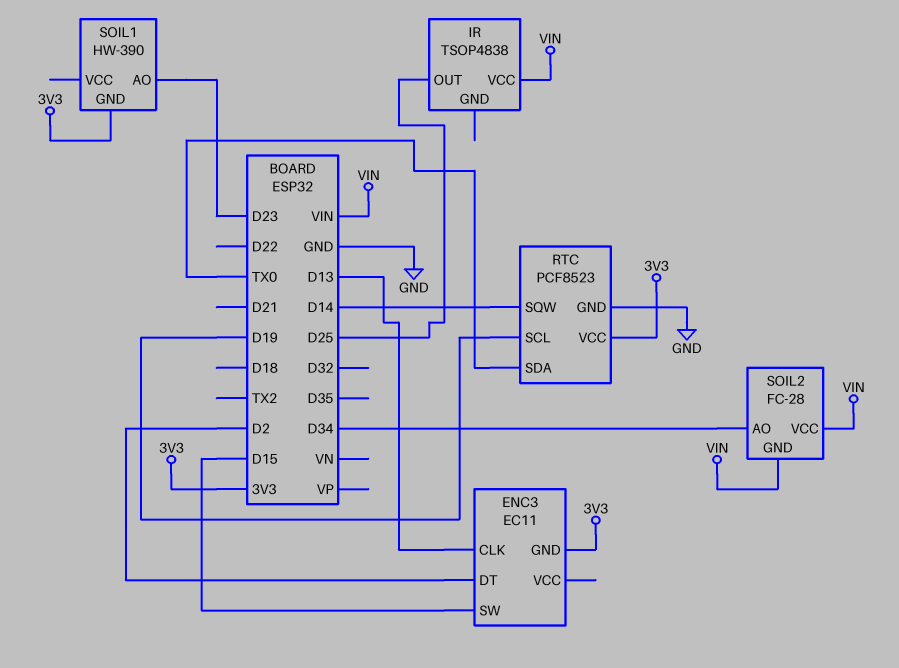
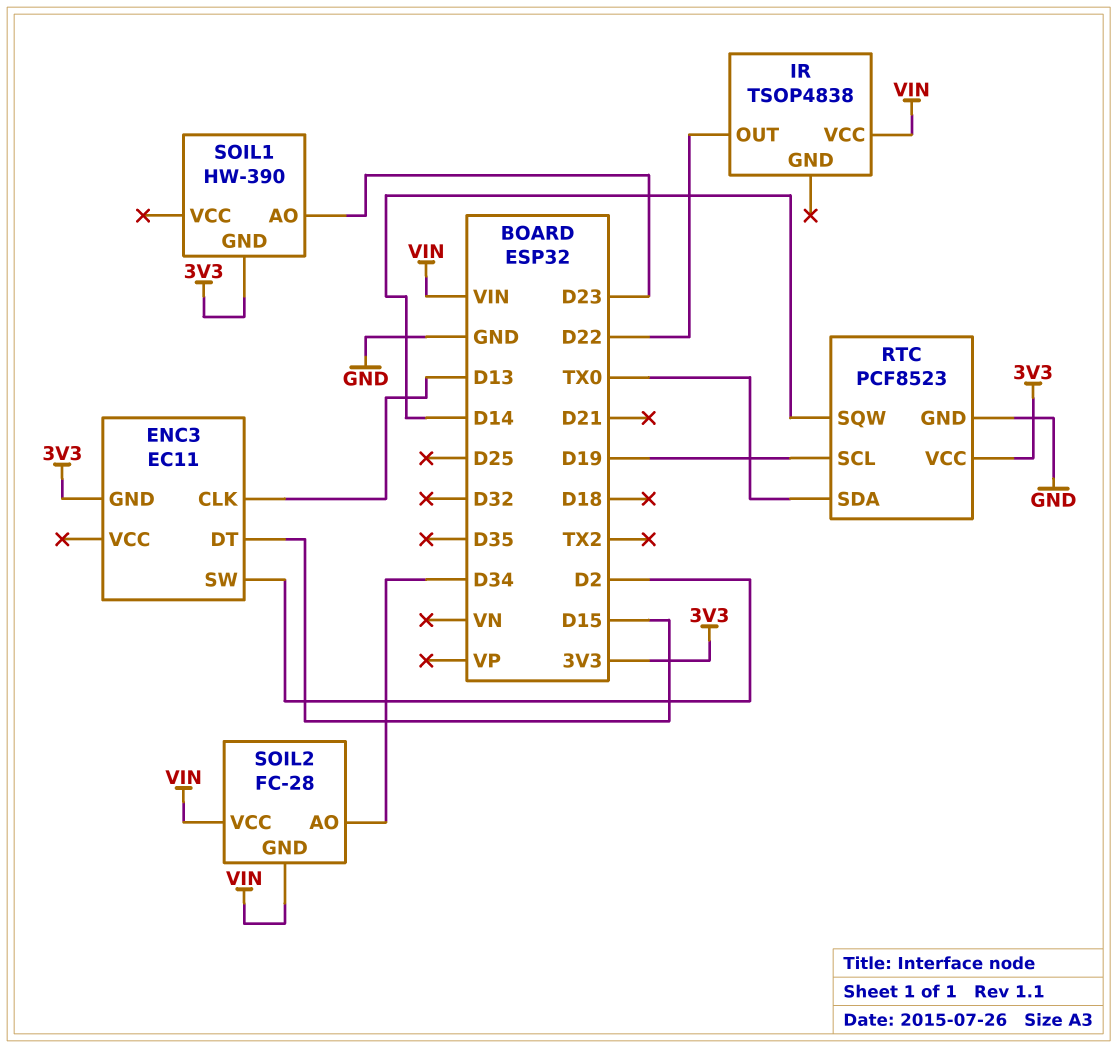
ENC3 pin DT: D2 -> D15
ENC3 pin SW: D15 -> D2
IR pin OUT: D25 -> D22

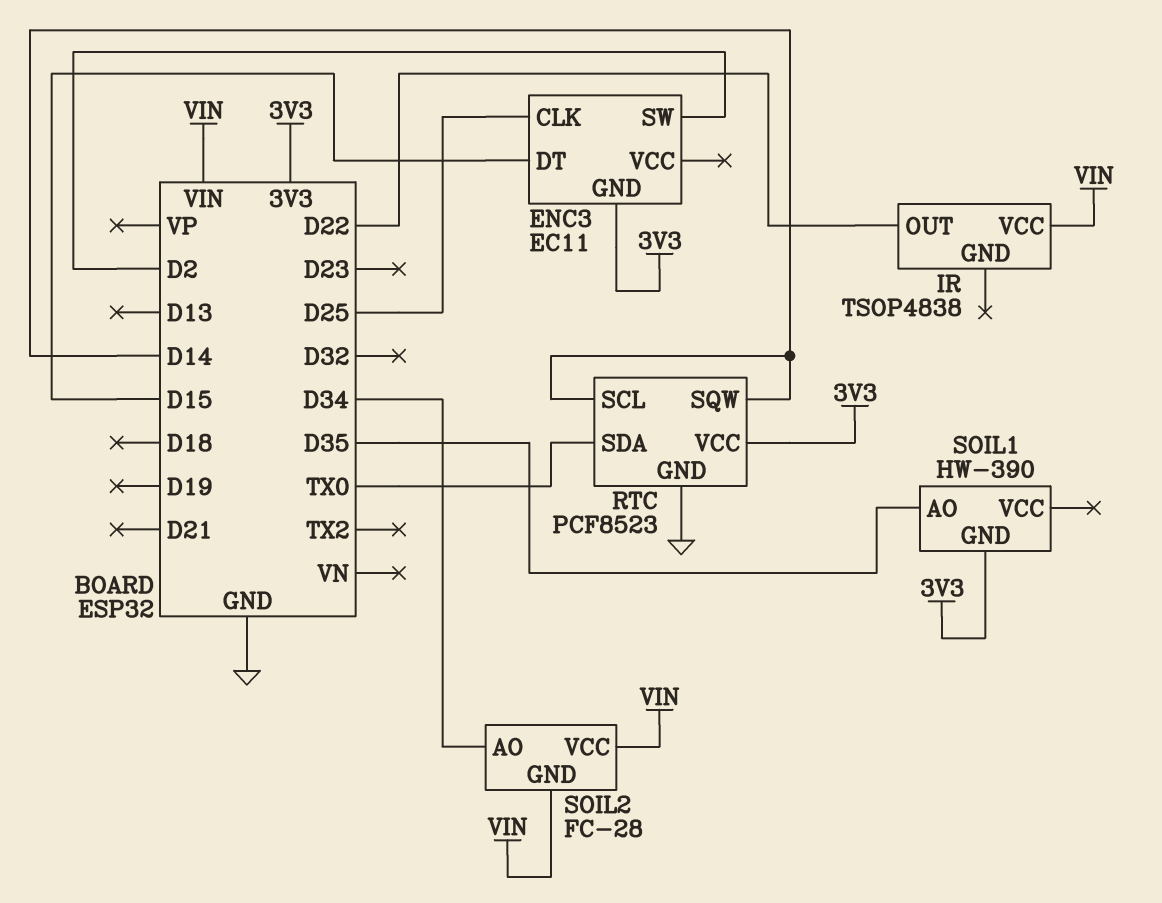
ENC3 pin CLK: D13 -> D25
RTC pin SCL: D19 -> D14
SOIL1 pin AO: D23 -> D35

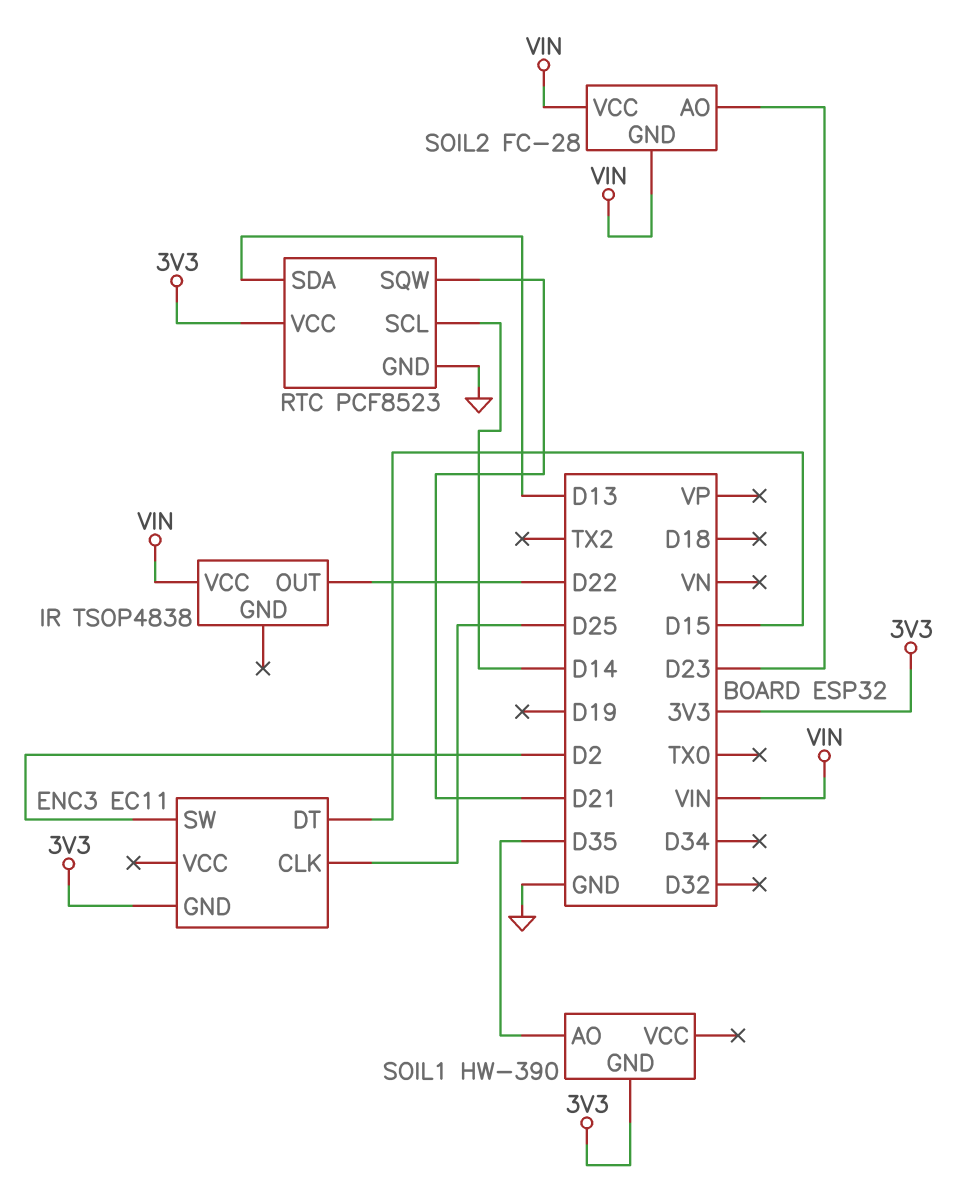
RTC pin SDA: TX0 -> D13
RTC pin SQW: D14 -> D21
SOIL2 pin AO: D34 -> D23

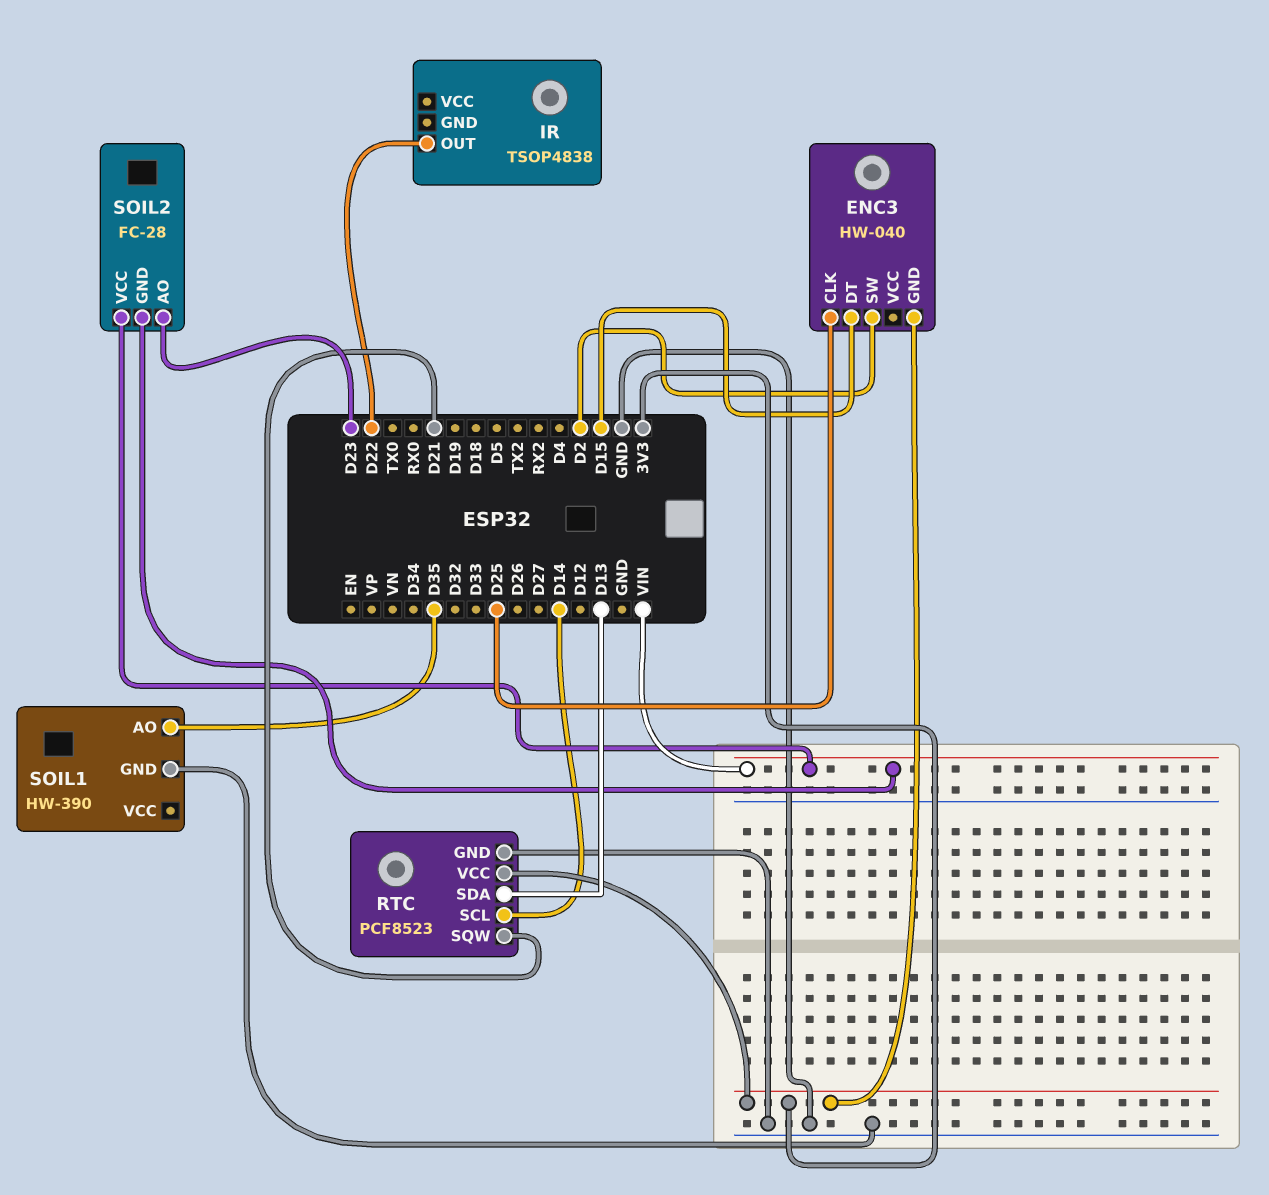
ENC3: EC11 -> HW-040
IR pin VCC: VIN -> none
SOIL1 pin GND: 3V3 -> GND

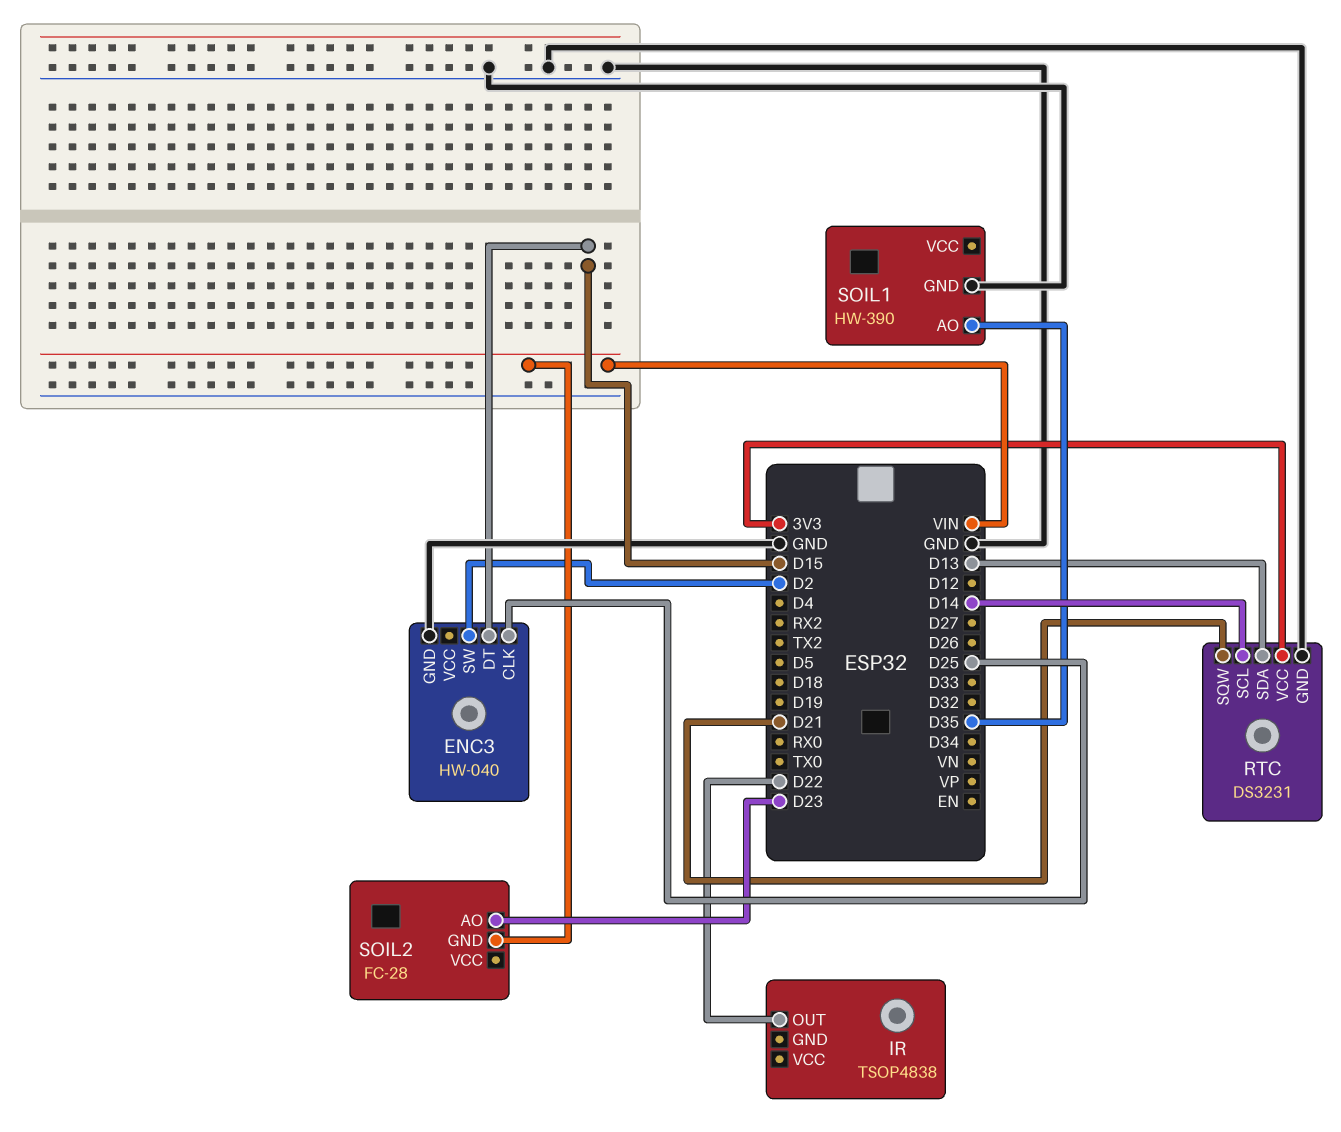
ENC3 pin GND: 3V3 -> GND
RTC: PCF8523 -> DS3231
SOIL2 pin VCC: VIN -> none

